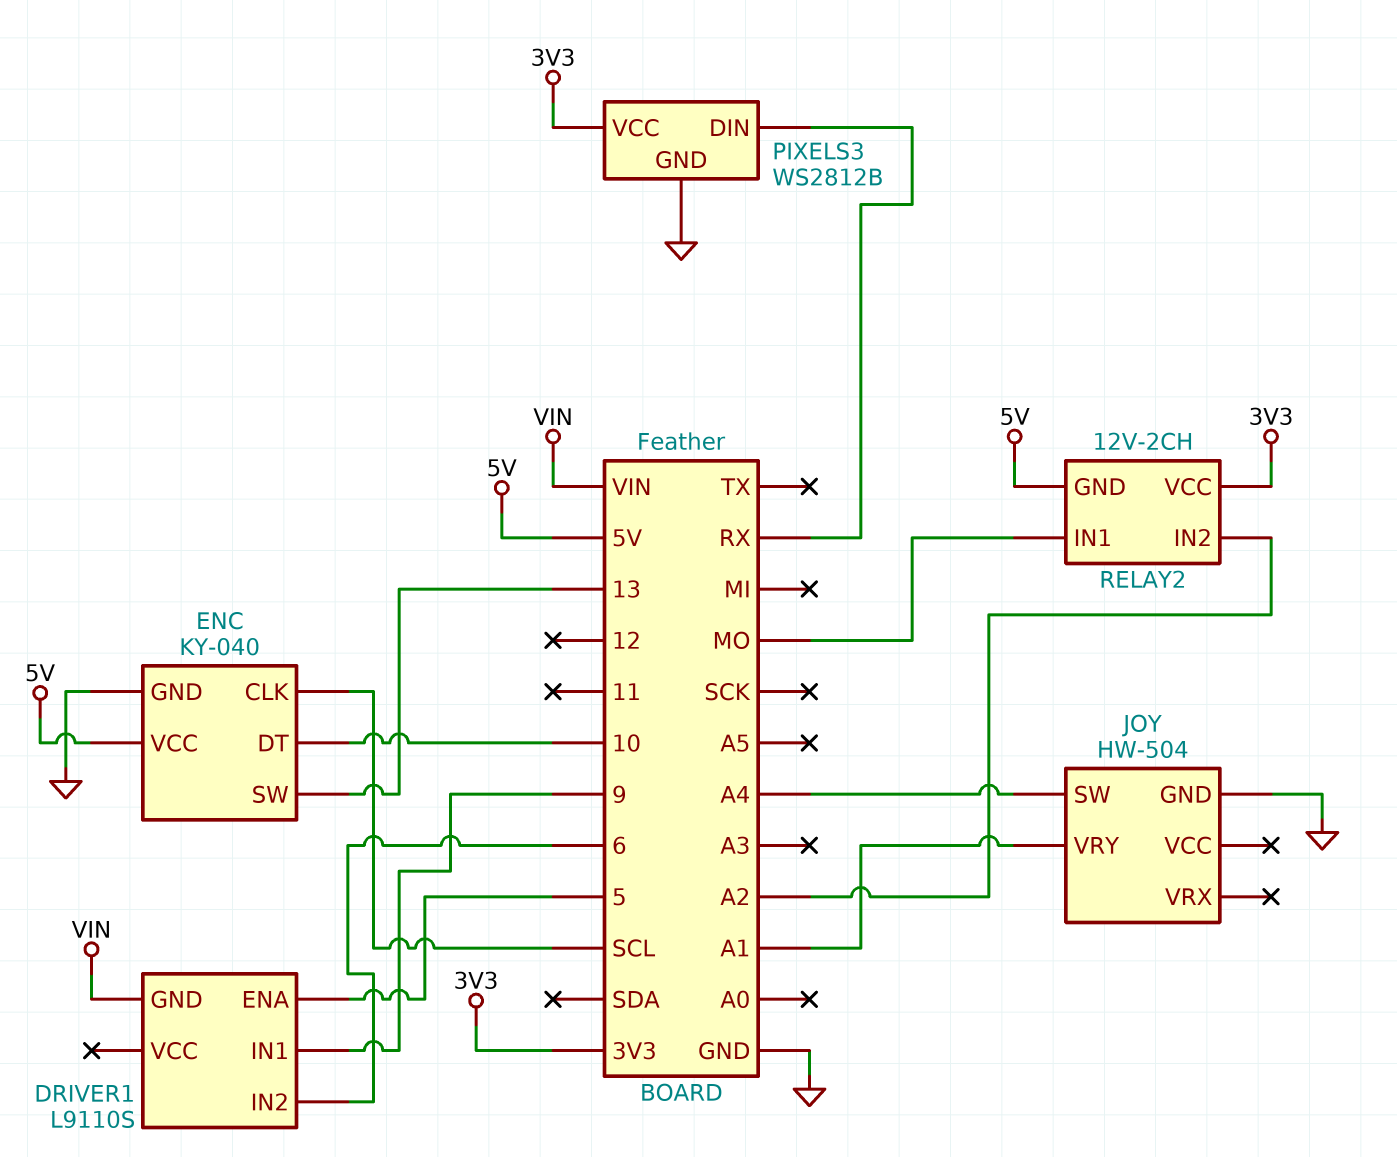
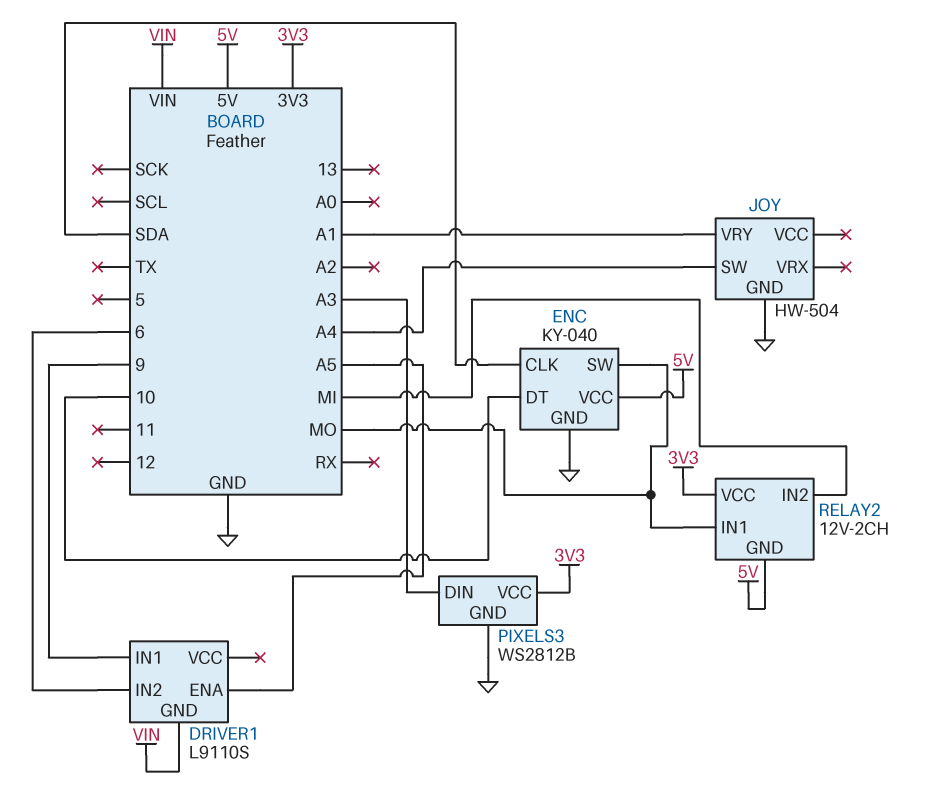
DRIVER1 pin ENA: 5 -> A5
ENC pin CLK: SCL -> SDA
ENC pin SW: 13 -> MO
PIXELS3 pin DIN: RX -> A3
RELAY2 pin IN2: A2 -> MI

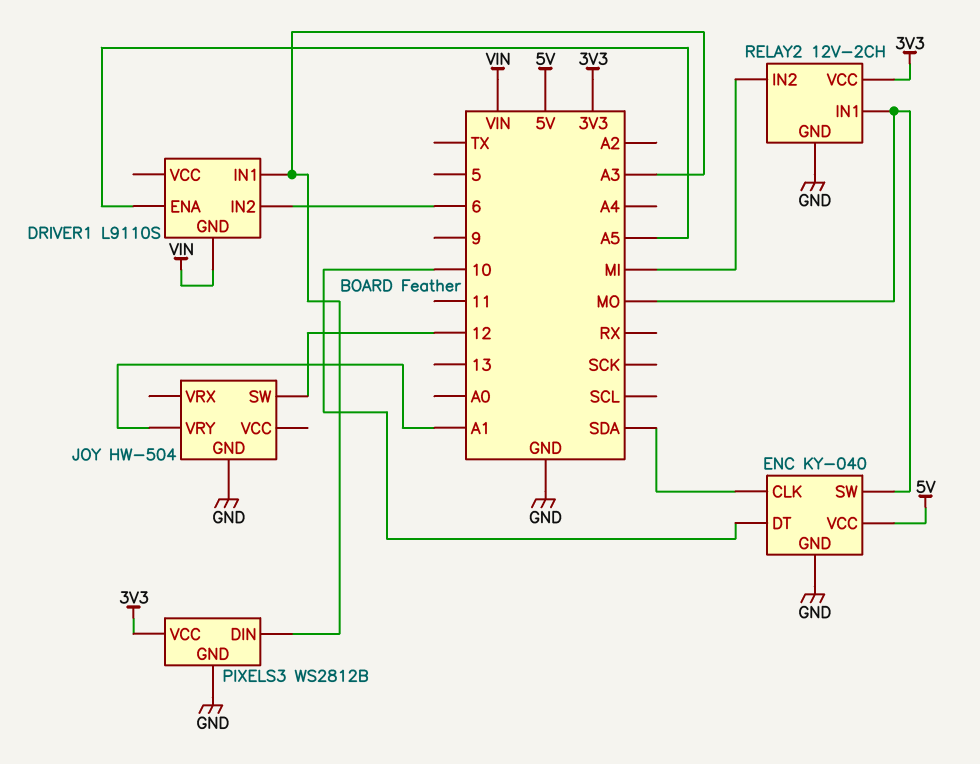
DRIVER1 pin IN1: 9 -> A3
JOY pin SW: A4 -> 12
RELAY2 pin GND: 5V -> GND

